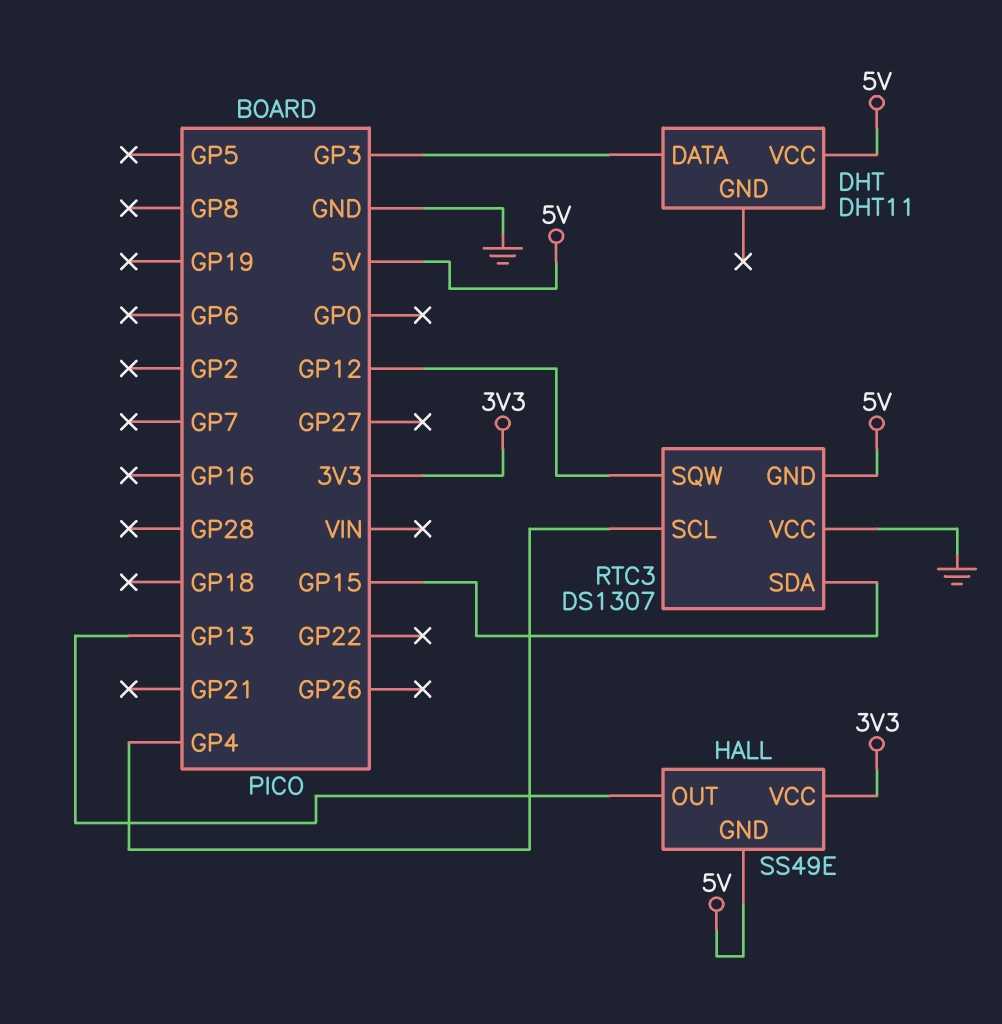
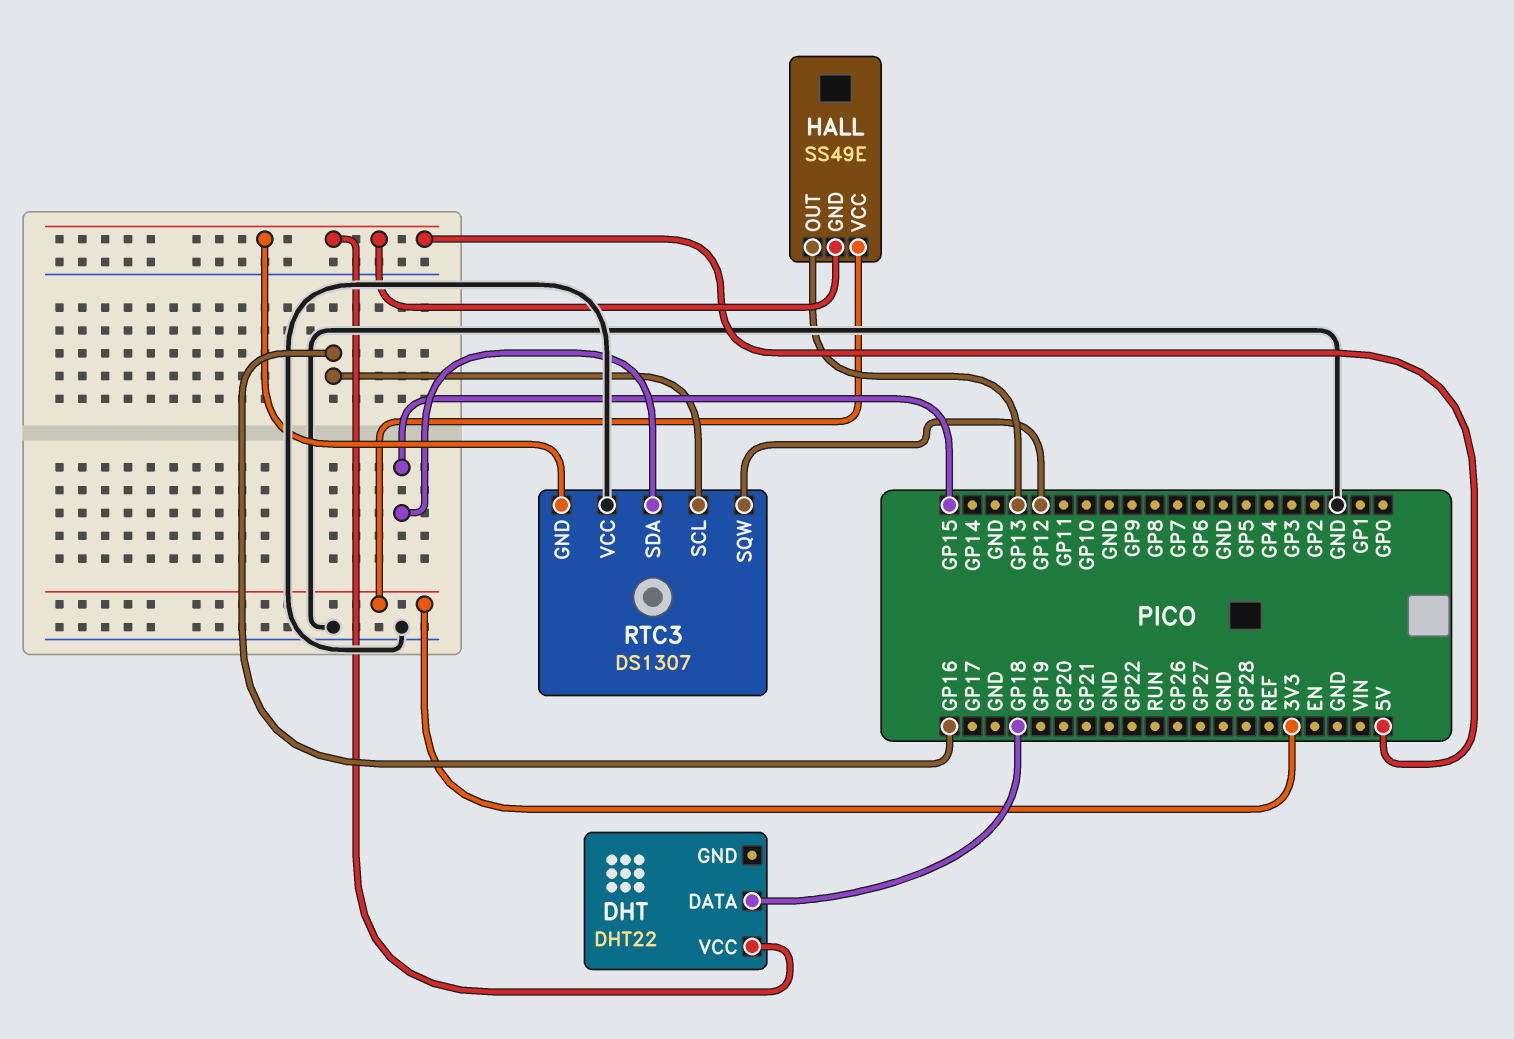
DHT: DHT11 -> DHT22
DHT pin DATA: GP3 -> GP18
RTC3 pin SCL: GP4 -> GP16

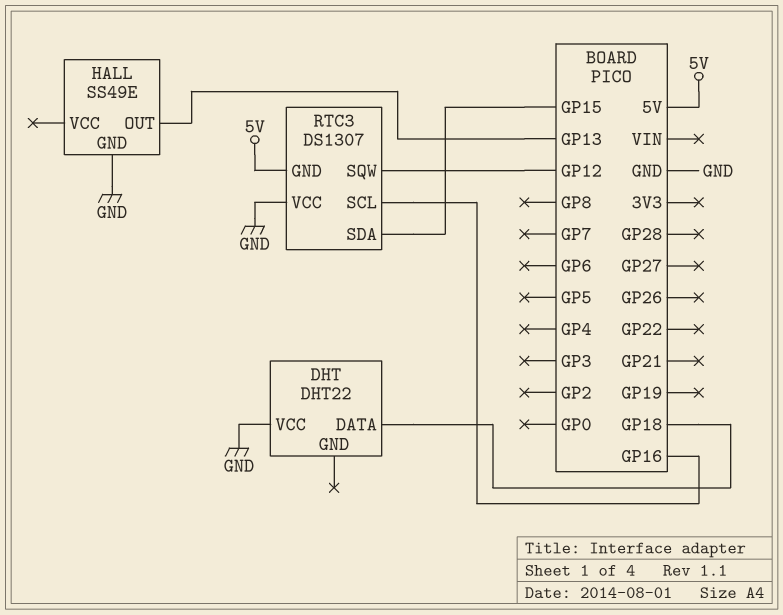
DHT pin VCC: 5V -> GND
HALL pin GND: 5V -> GND
HALL pin VCC: 3V3 -> none

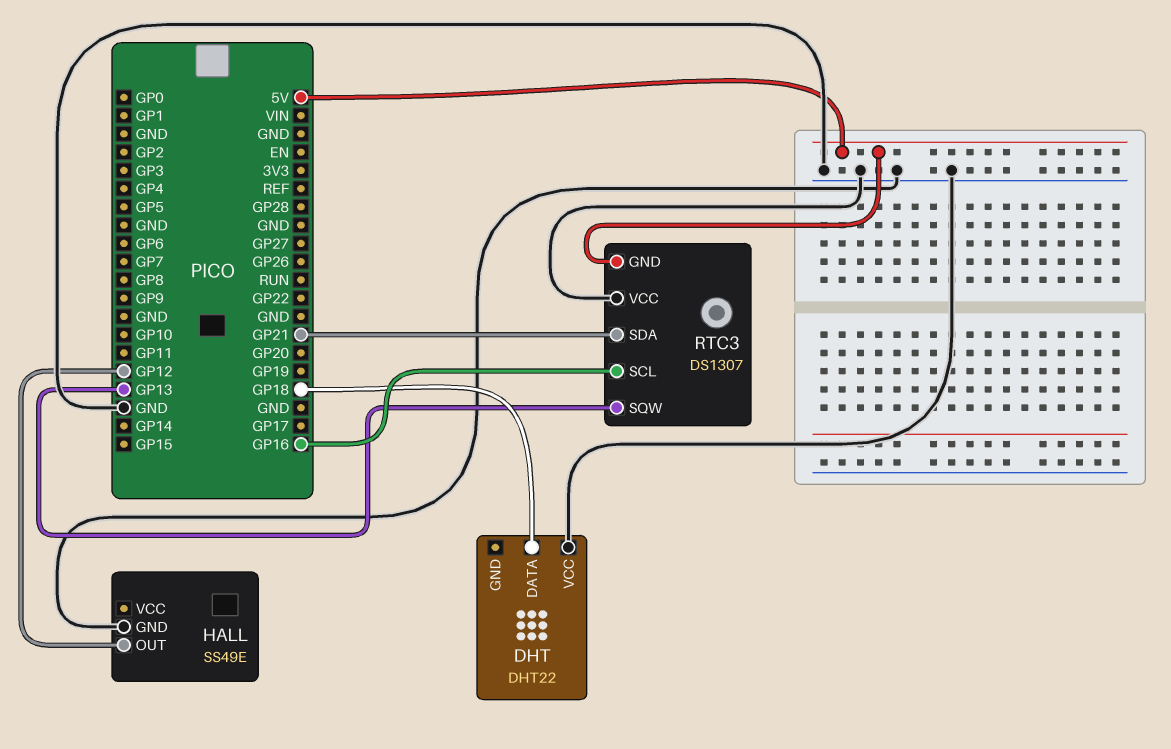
HALL pin OUT: GP13 -> GP12
RTC3 pin SDA: GP15 -> GP21
RTC3 pin SQW: GP12 -> GP13

